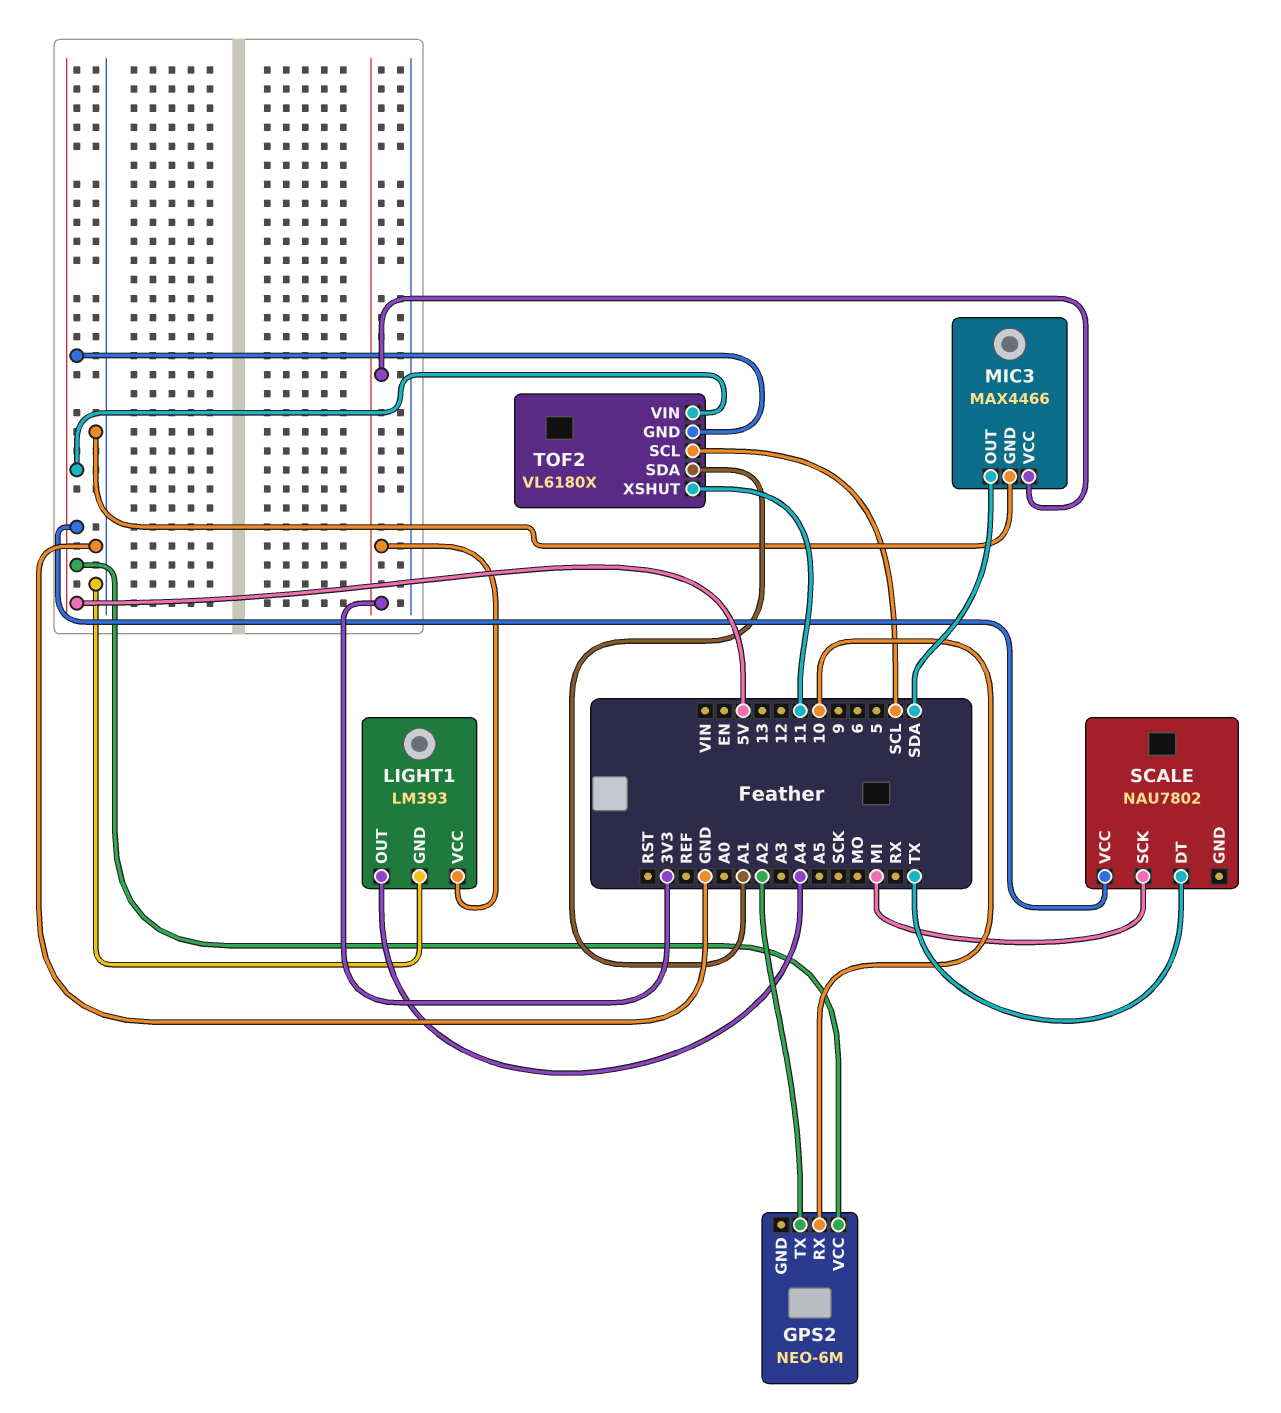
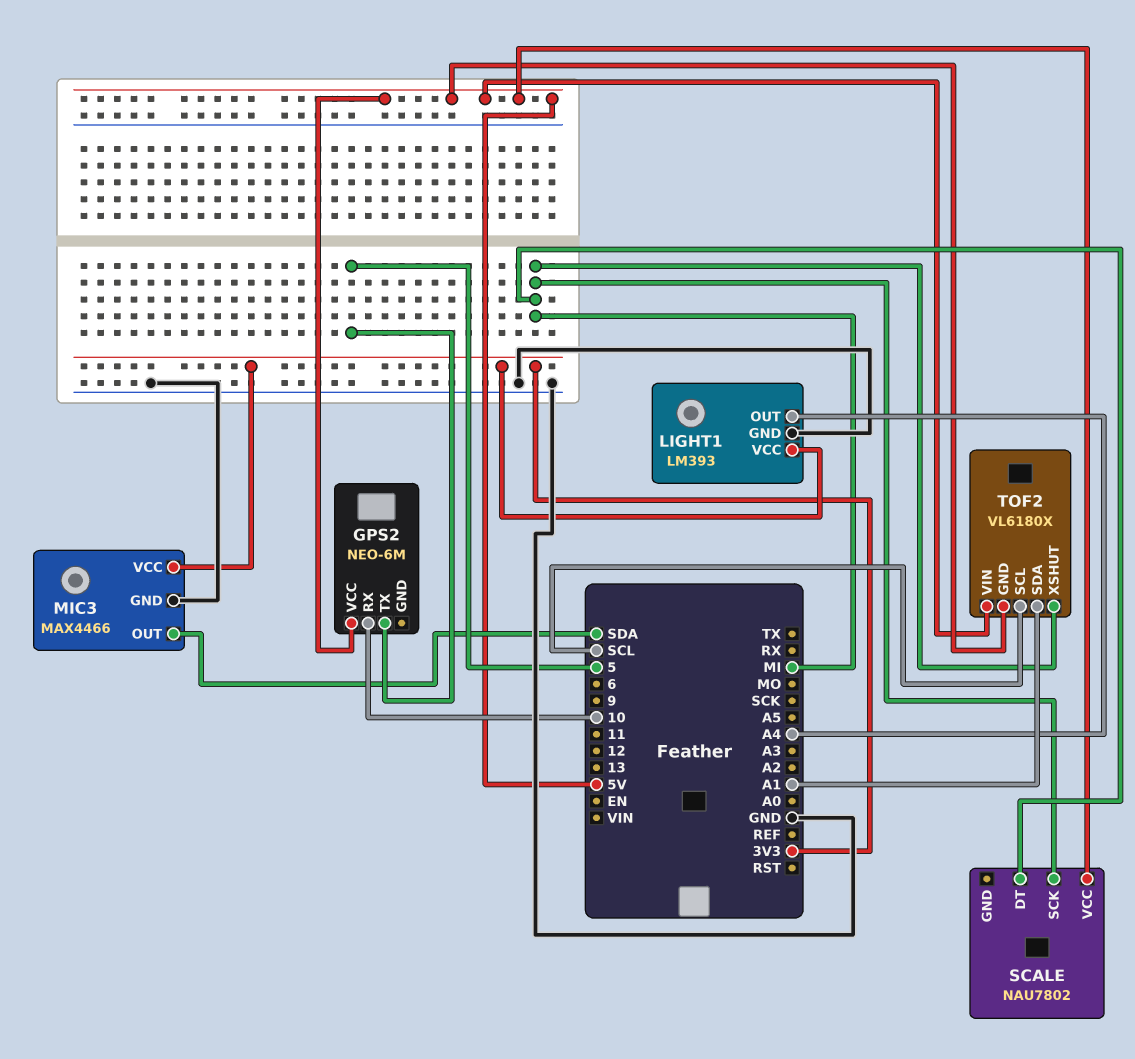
GPS2 pin TX: A2 -> 5
SCALE pin DT: TX -> MI
TOF2 pin XSHUT: 11 -> MI

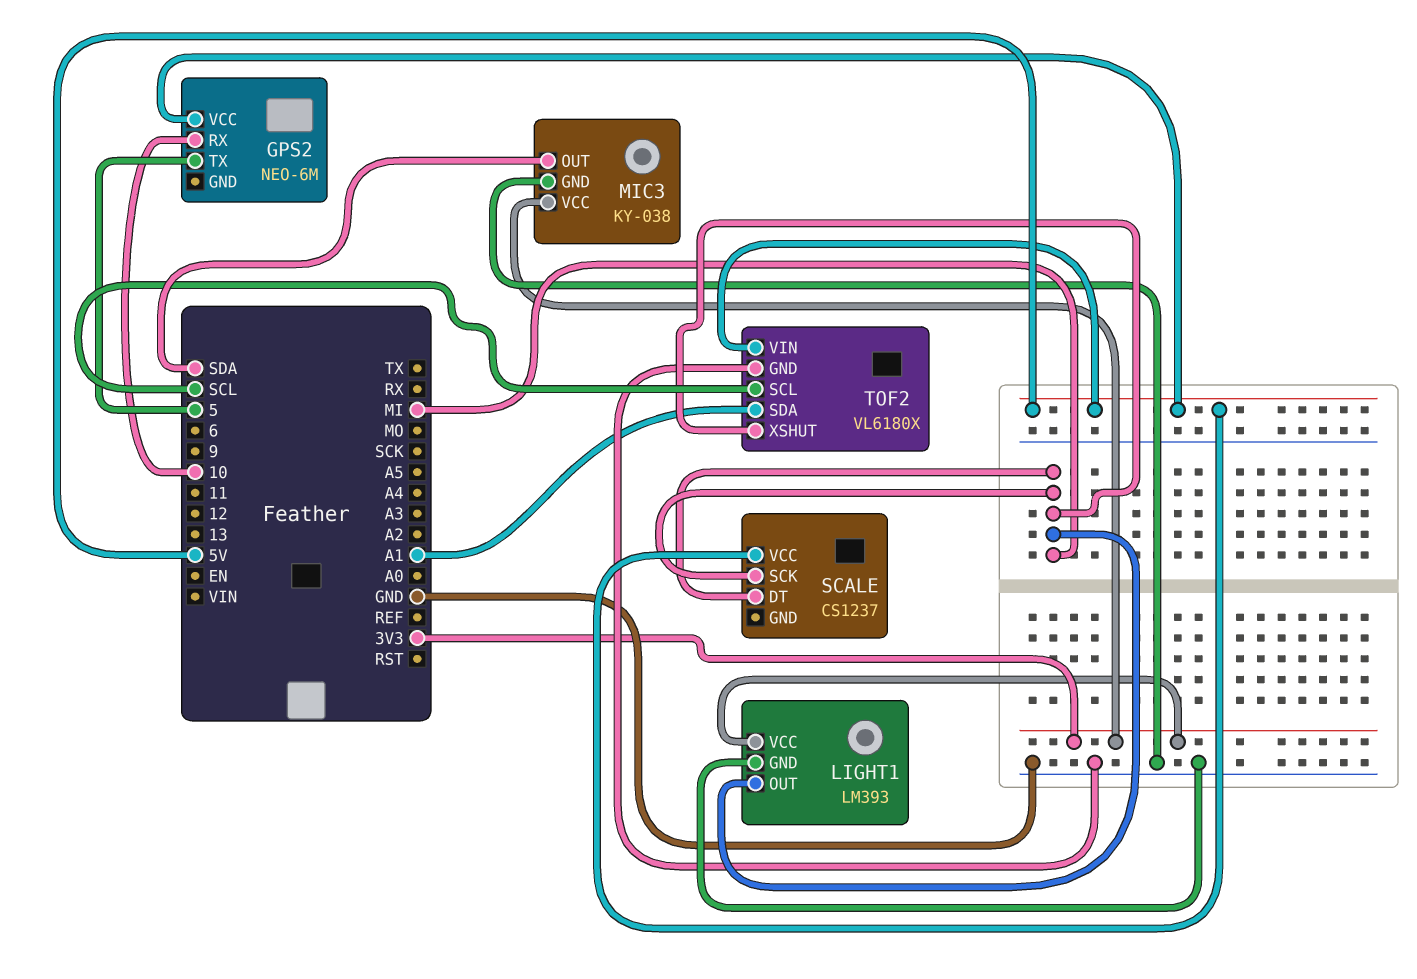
LIGHT1 pin OUT: A4 -> MI
MIC3: MAX4466 -> KY-038
SCALE: NAU7802 -> CS1237
TOF2 pin GND: 5V -> GND

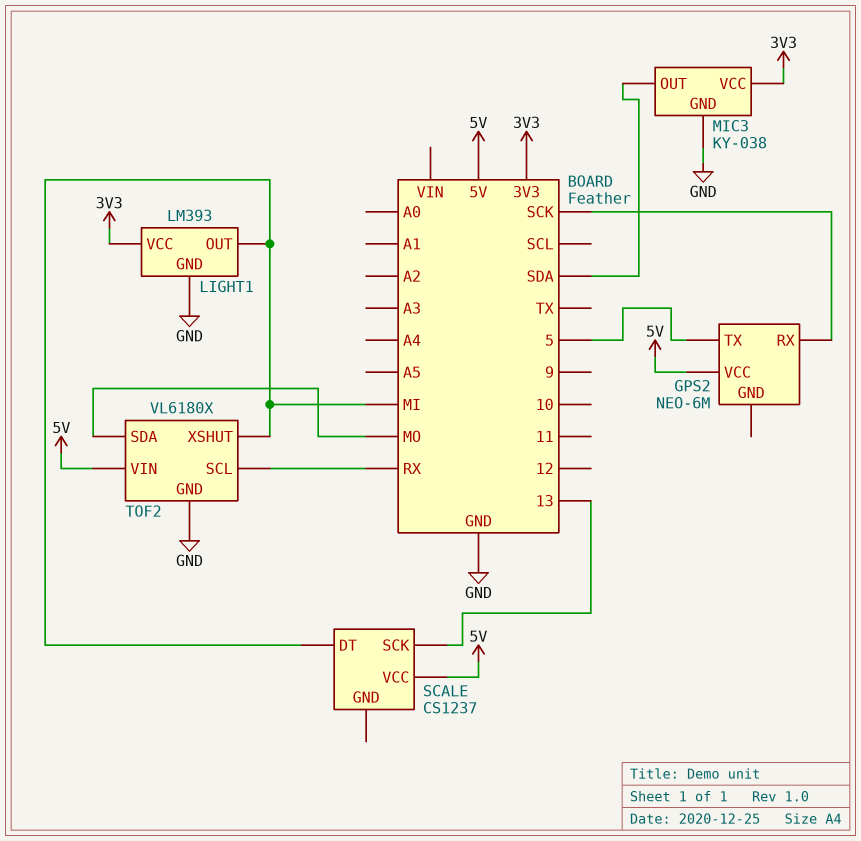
GPS2 pin RX: 10 -> SCK
SCALE pin SCK: MI -> 13
TOF2 pin SCL: SCL -> RX
TOF2 pin SDA: A1 -> MO

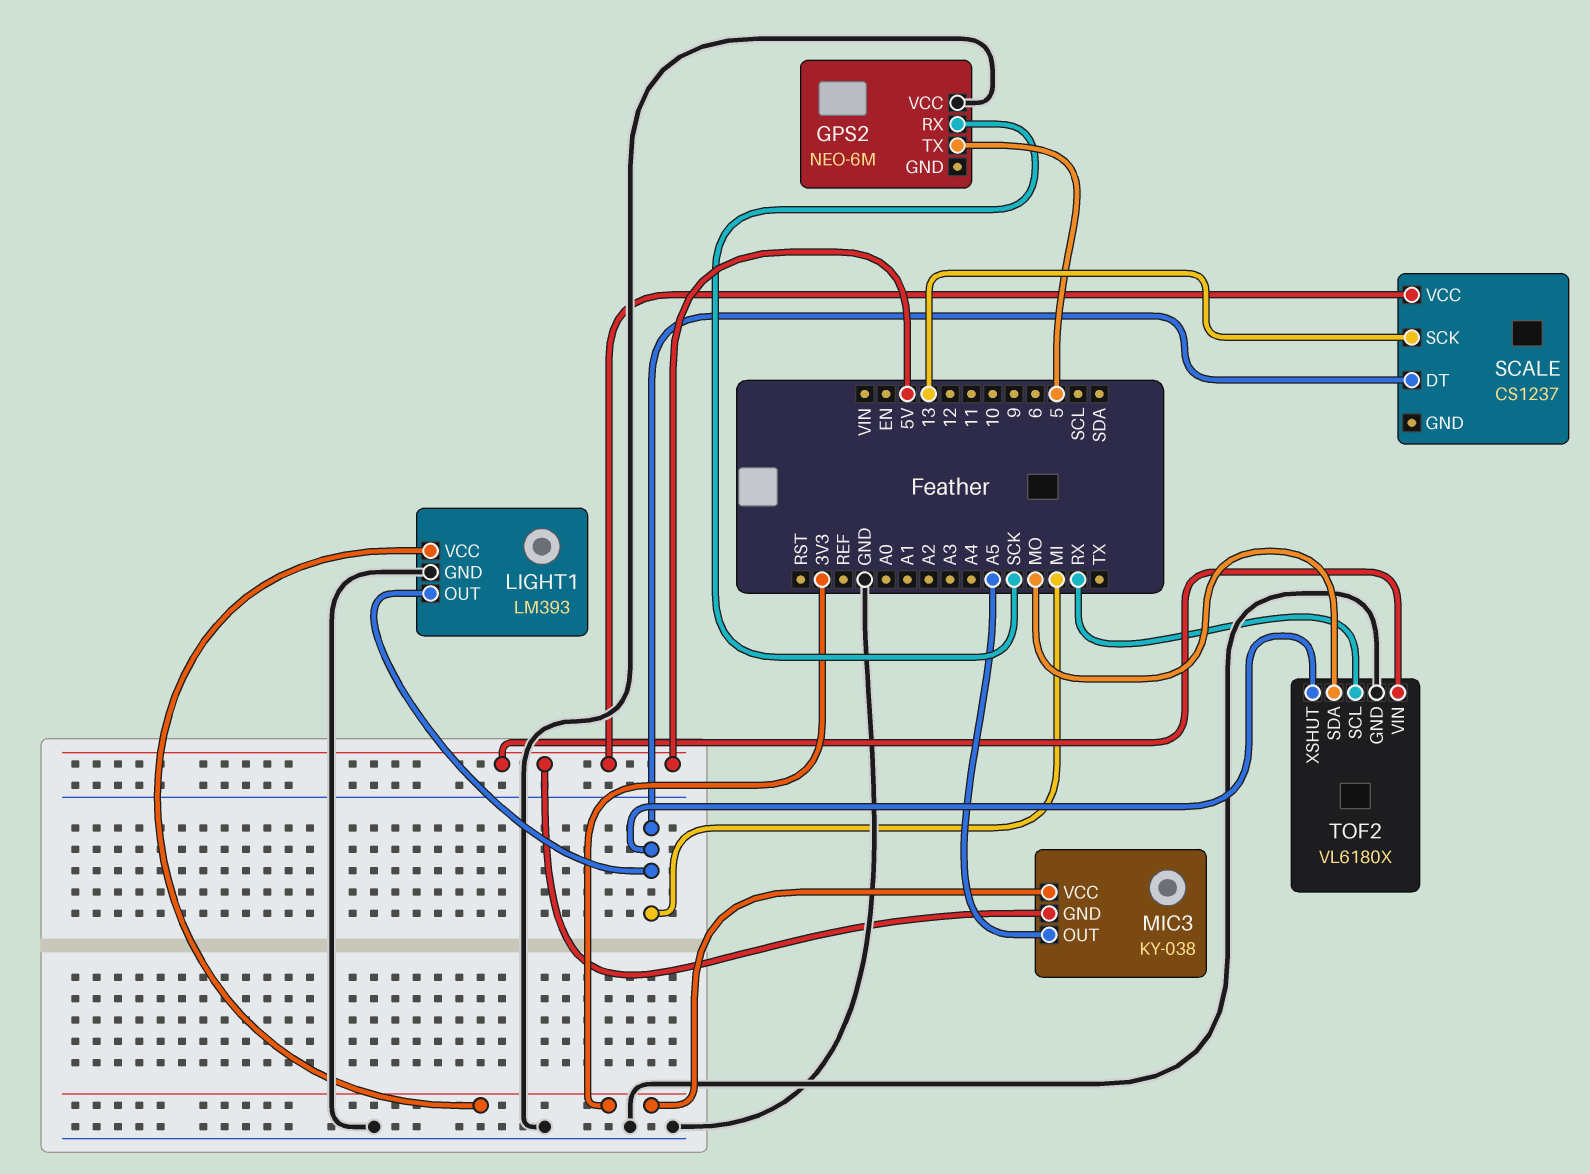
GPS2 pin VCC: 5V -> GND
MIC3 pin GND: GND -> 5V
MIC3 pin OUT: SDA -> A5

